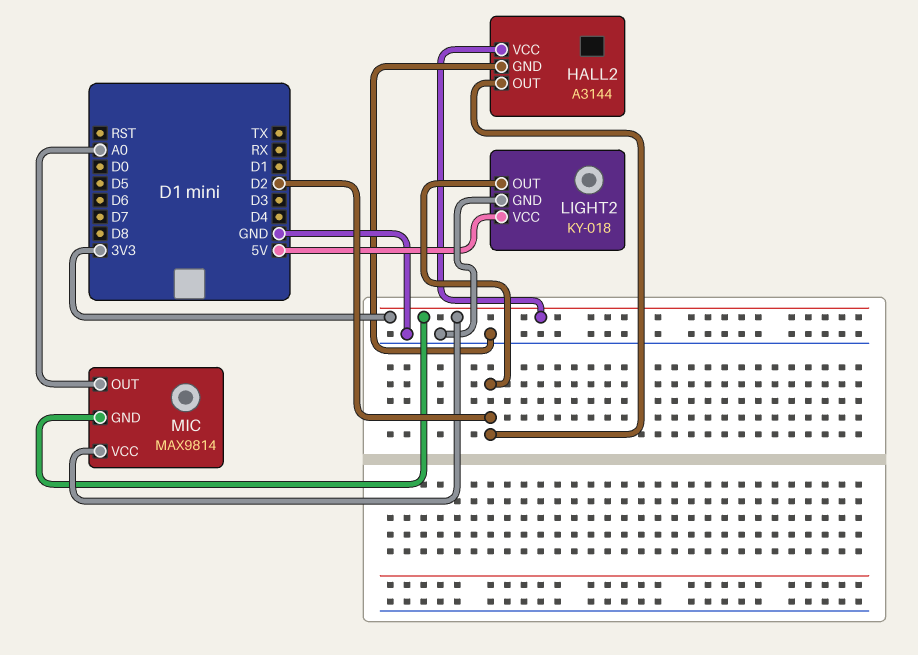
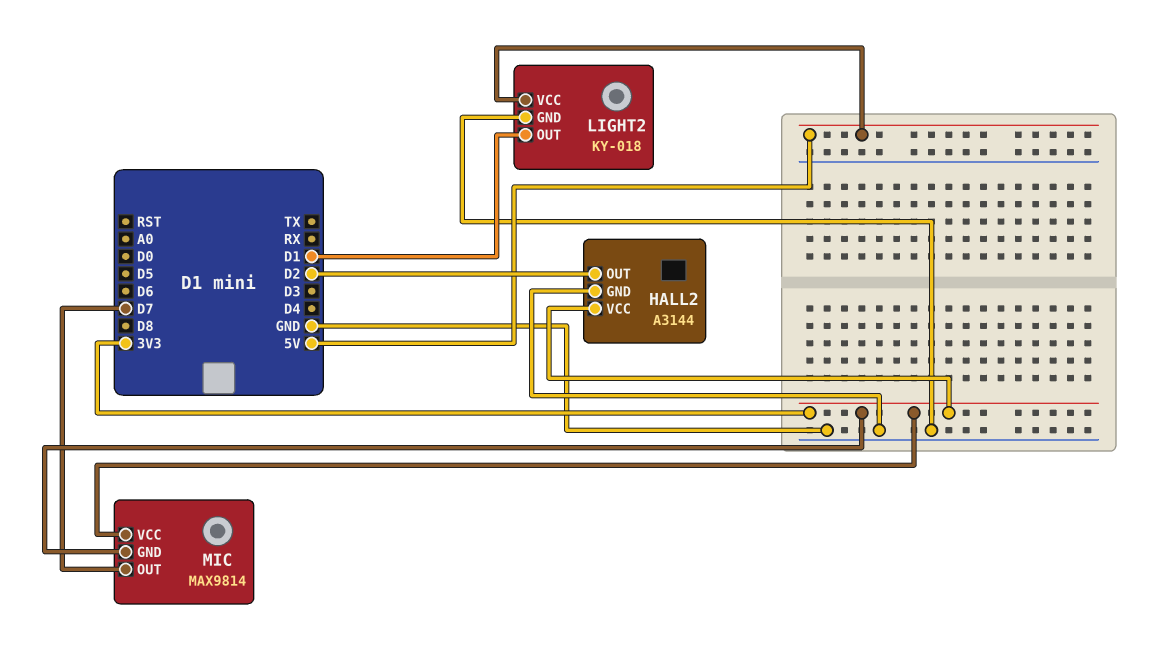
LIGHT2 pin OUT: D2 -> D1
MIC pin OUT: A0 -> D7

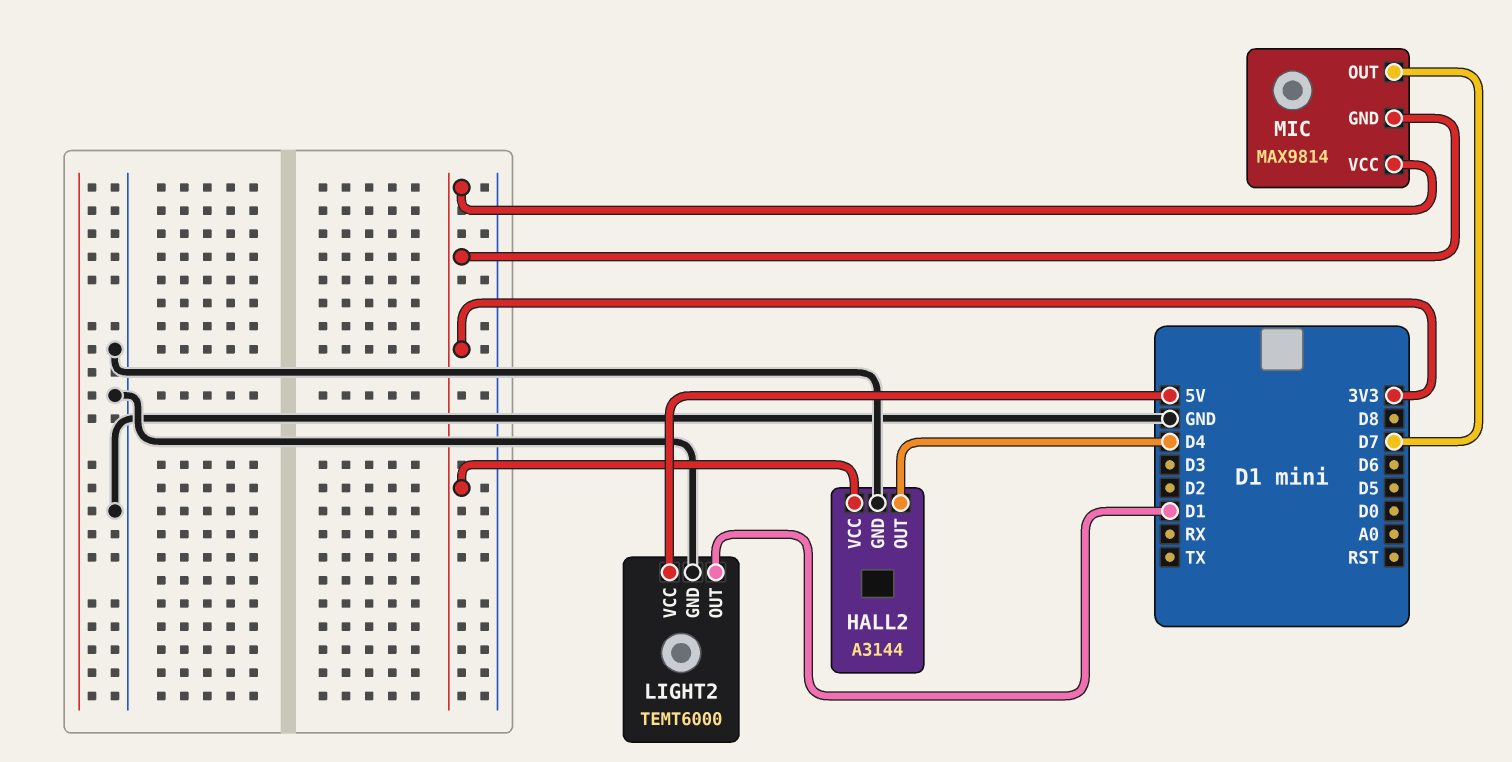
HALL2 pin OUT: D2 -> D4
LIGHT2: KY-018 -> TEMT6000

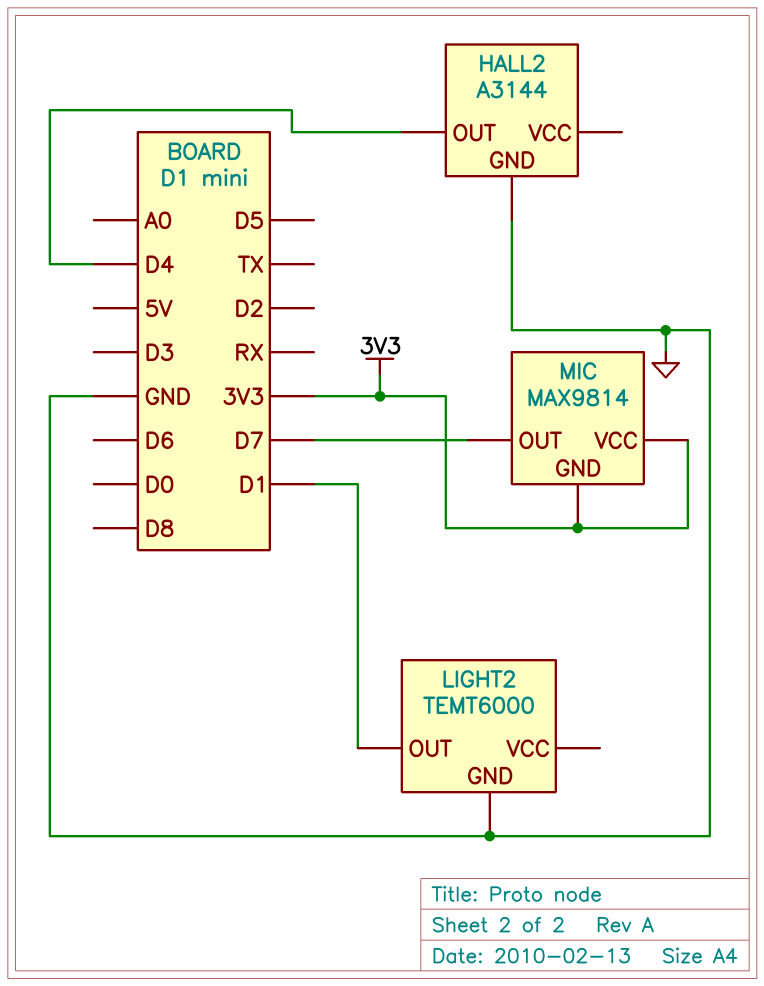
HALL2 pin VCC: 3V3 -> none
LIGHT2 pin VCC: 5V -> none

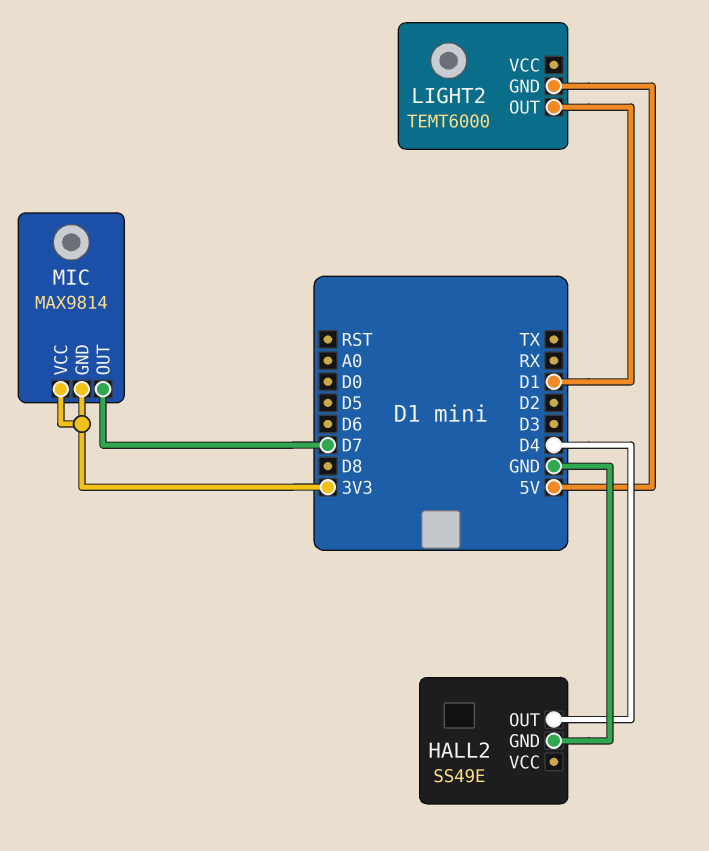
HALL2: A3144 -> SS49E
LIGHT2 pin GND: GND -> 5V

